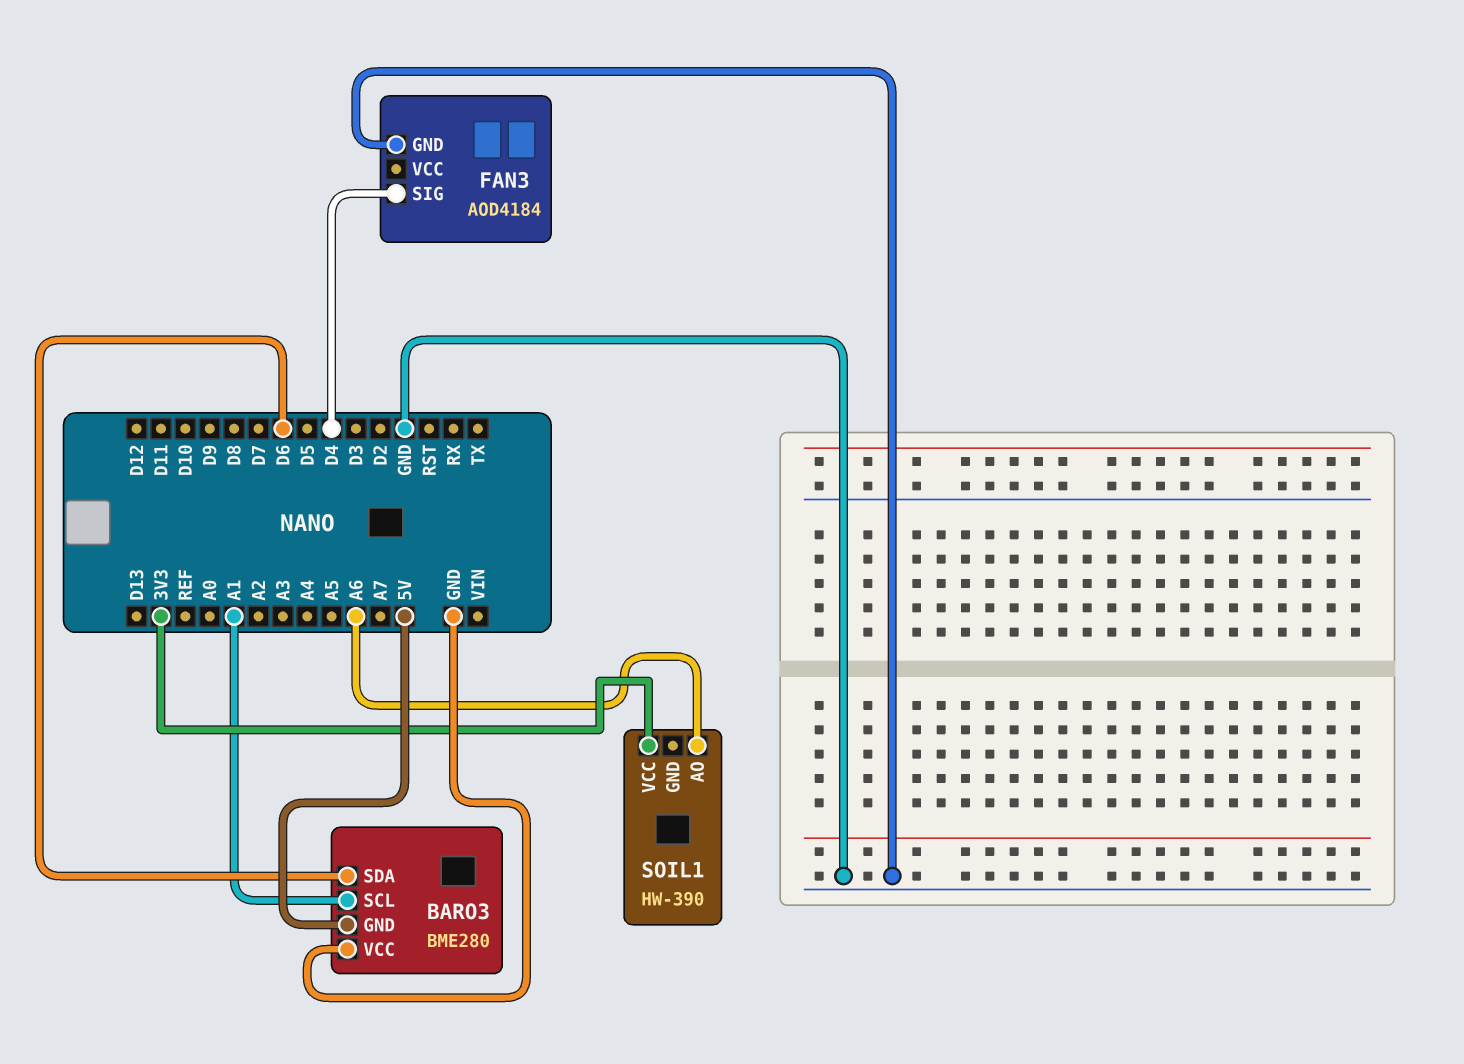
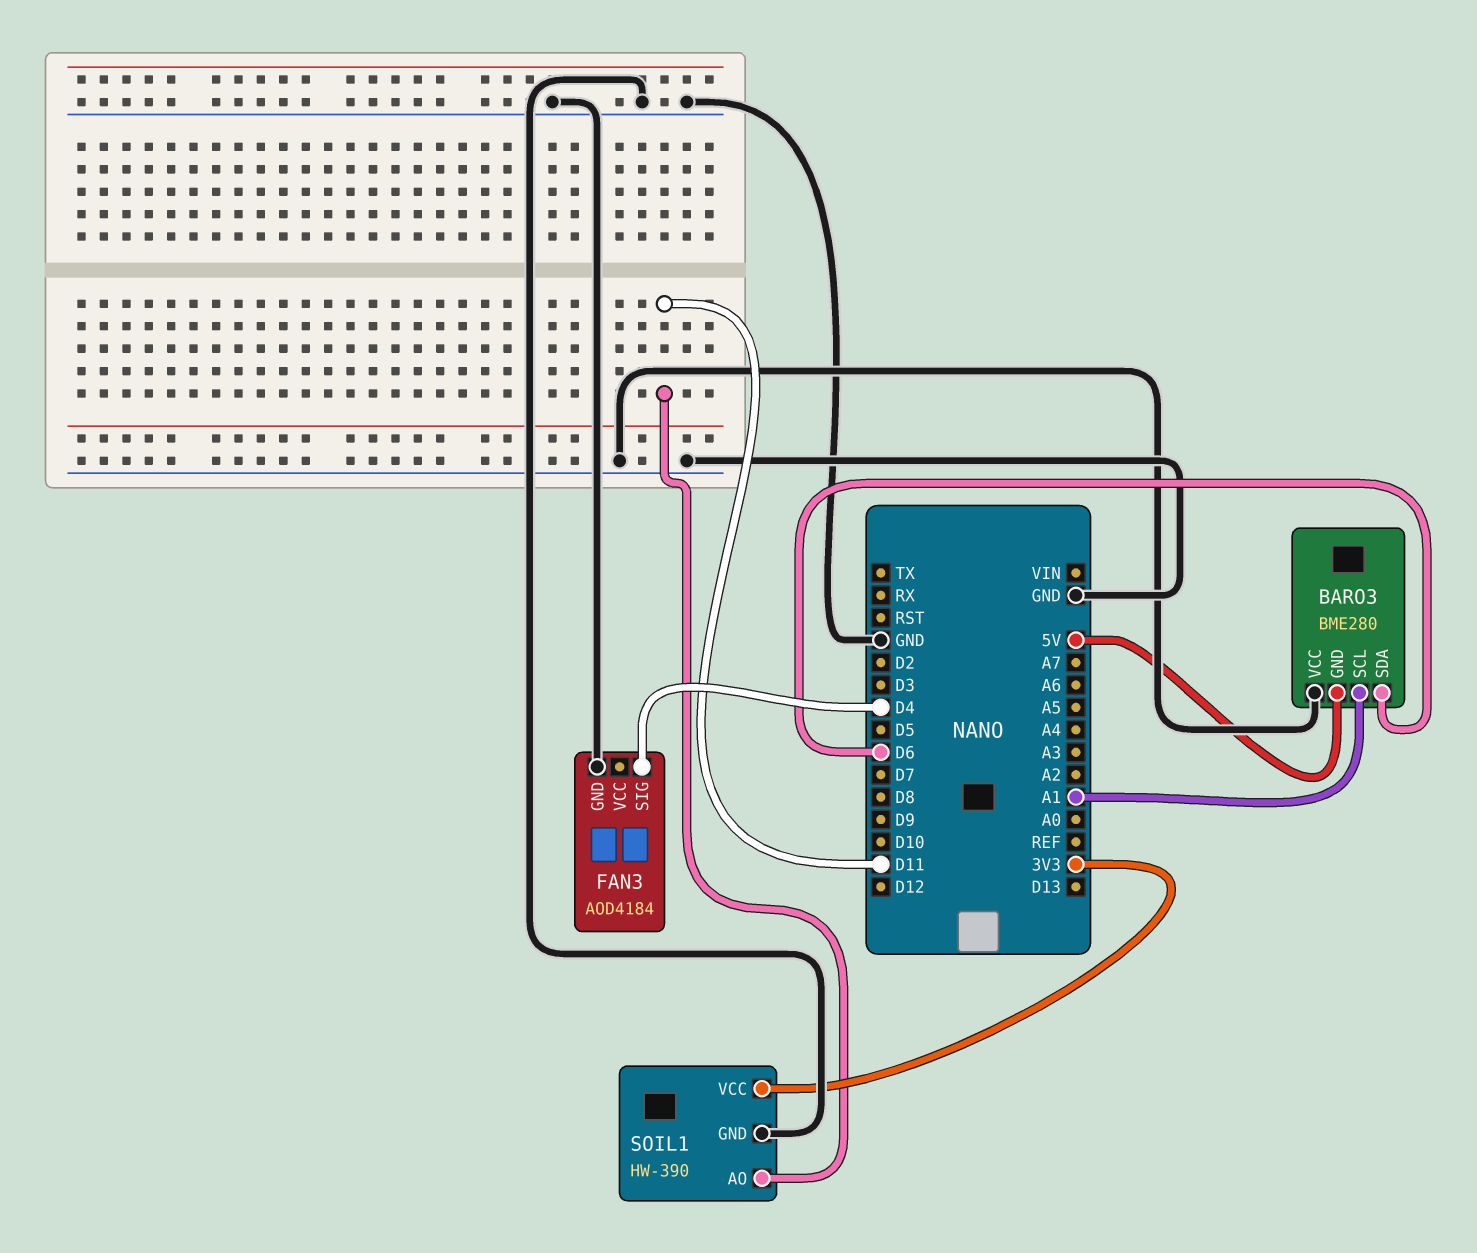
SOIL1 pin AO: A6 -> D11
SOIL1 pin GND: none -> GND

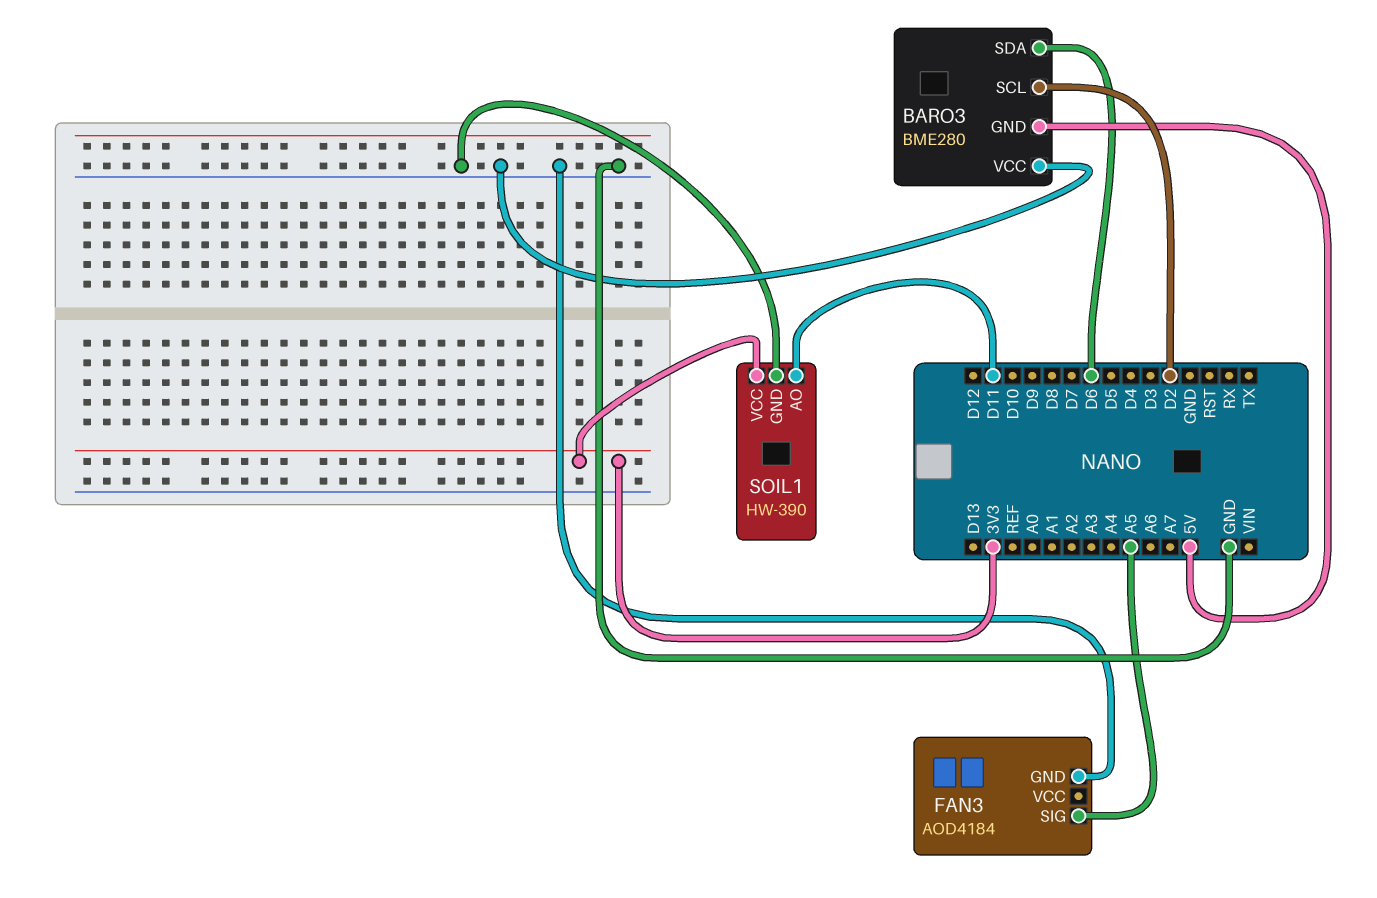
BARO3 pin SCL: A1 -> D2
FAN3 pin SIG: D4 -> A5

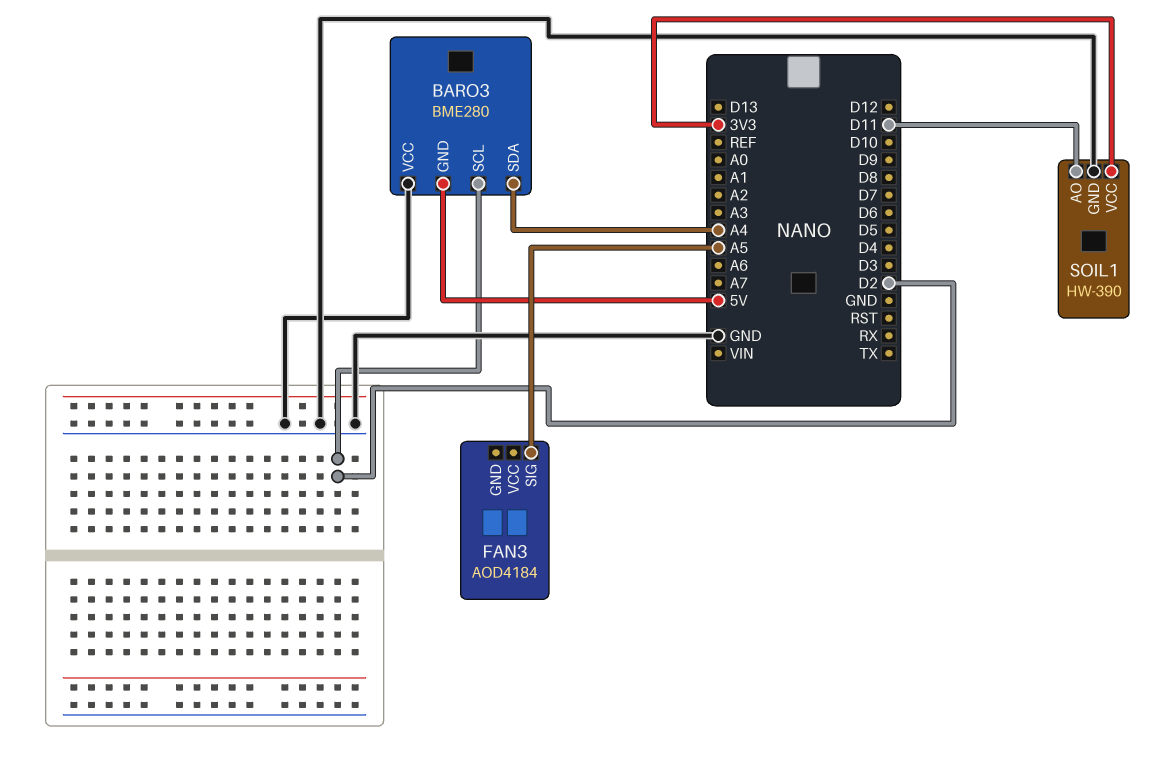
BARO3 pin SDA: D6 -> A4
FAN3 pin GND: GND -> none

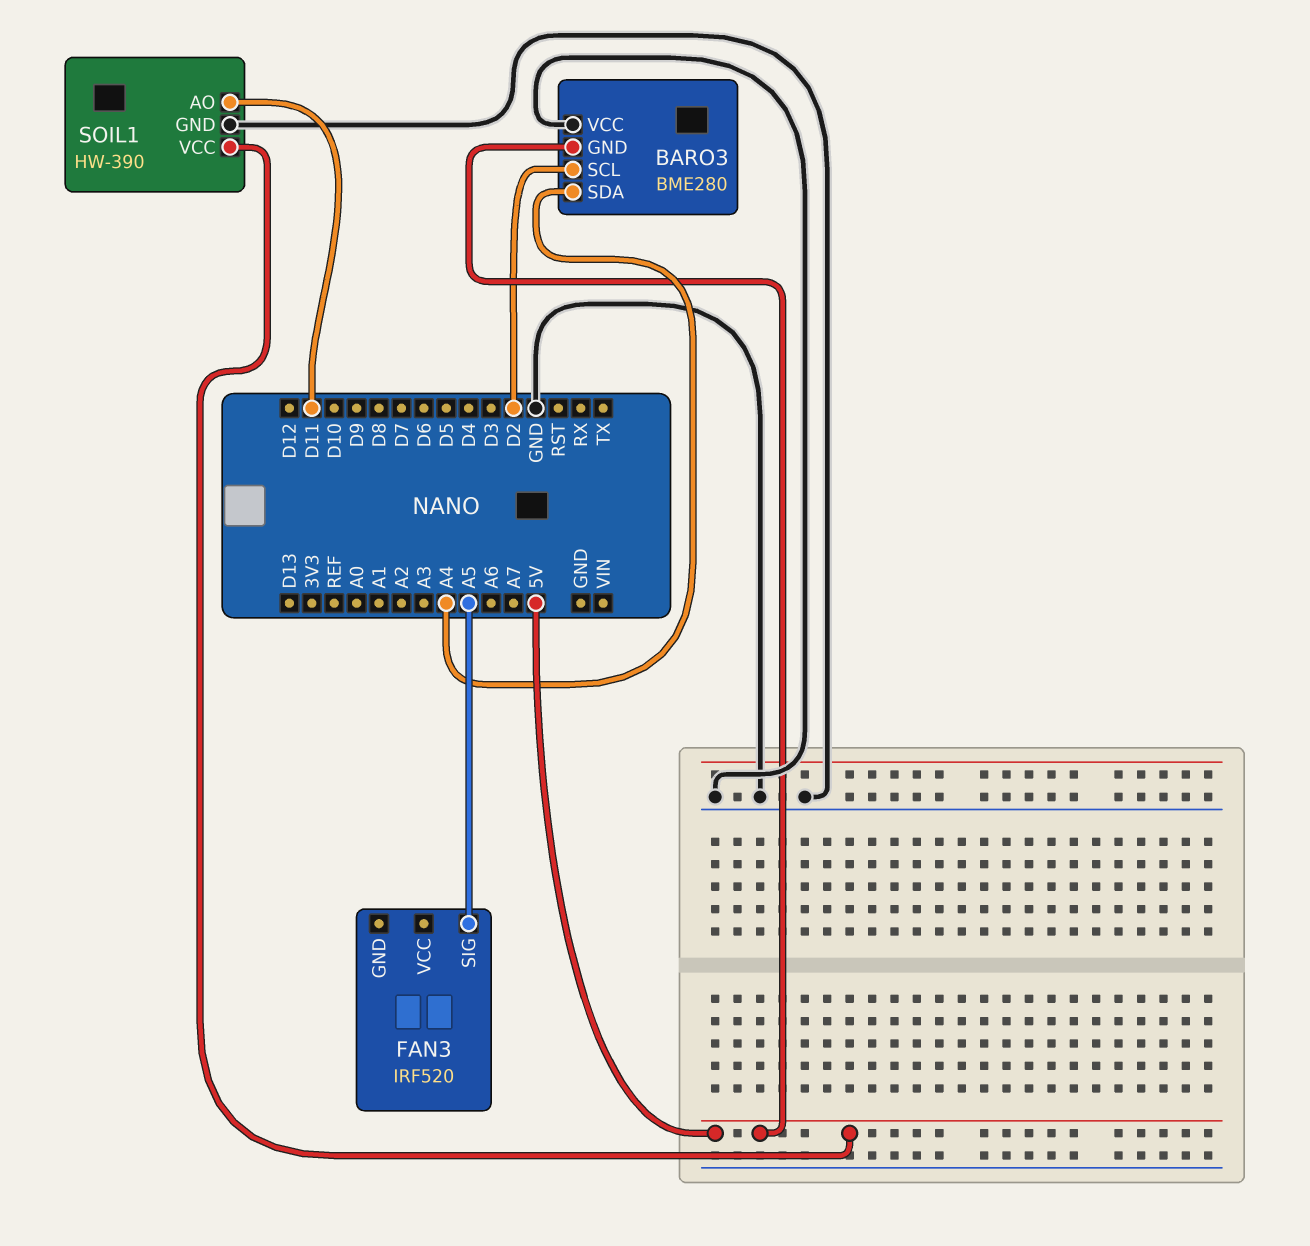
FAN3: AOD4184 -> IRF520
SOIL1 pin VCC: 3V3 -> 5V

